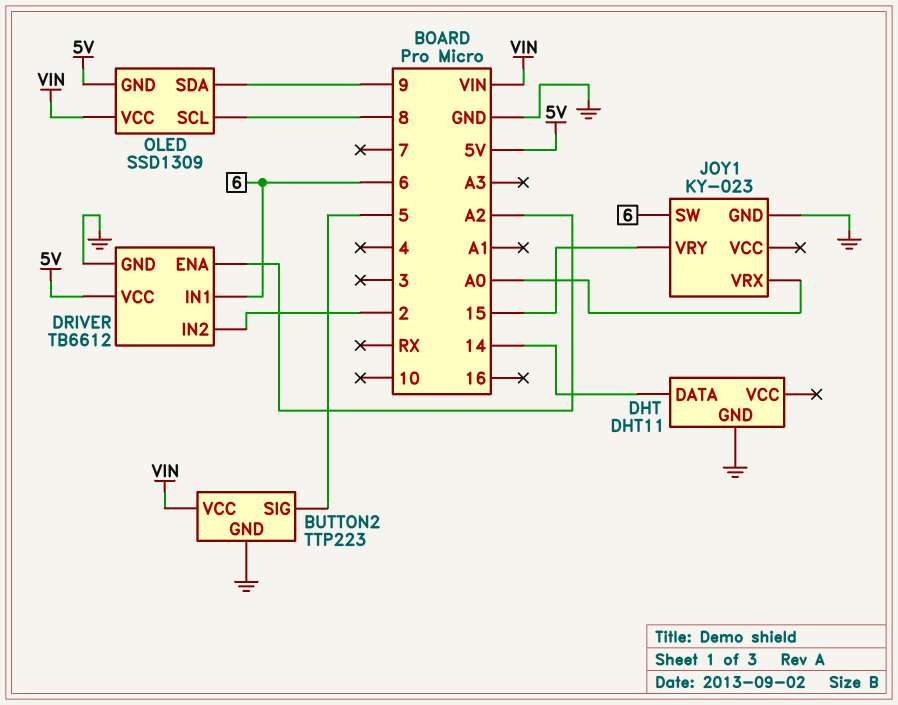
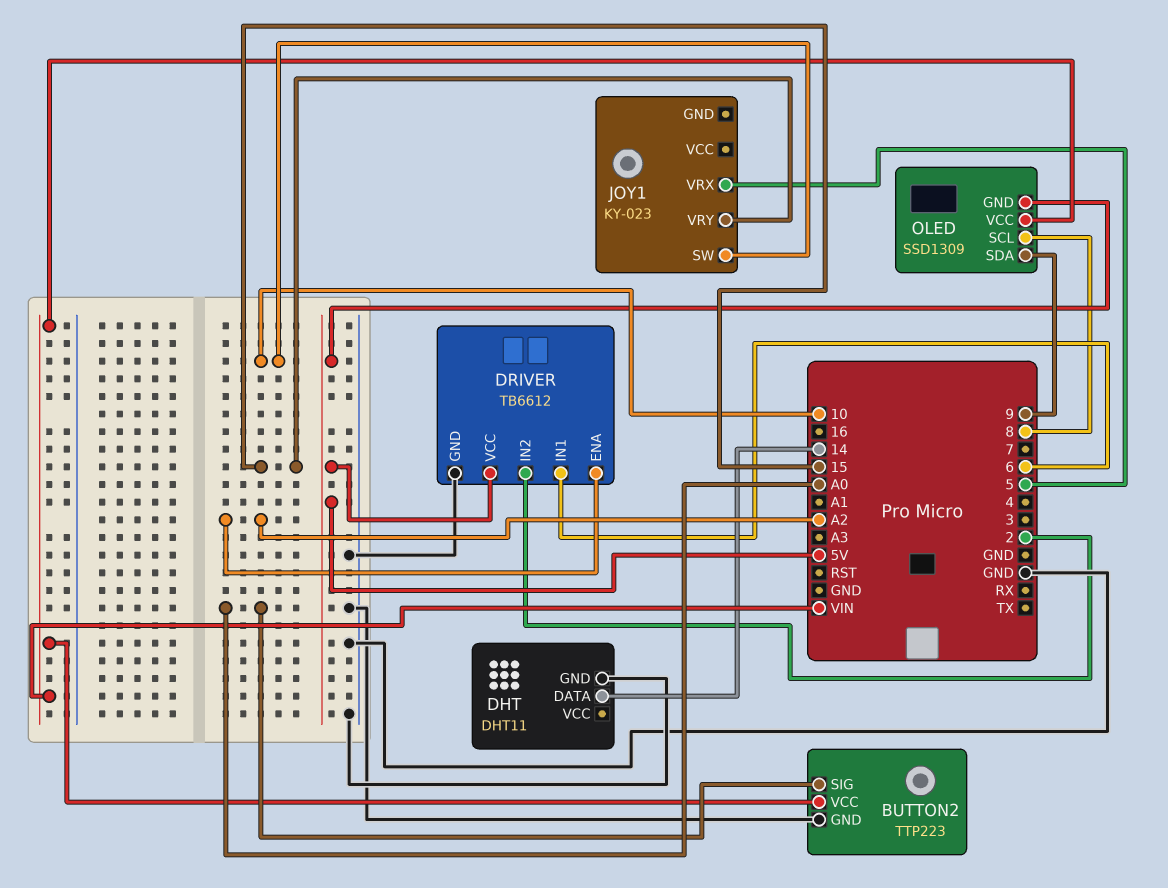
BUTTON2 pin SIG: 5 -> A0
JOY1 pin GND: GND -> none
JOY1 pin SW: 6 -> 10
JOY1 pin VRX: A0 -> 5

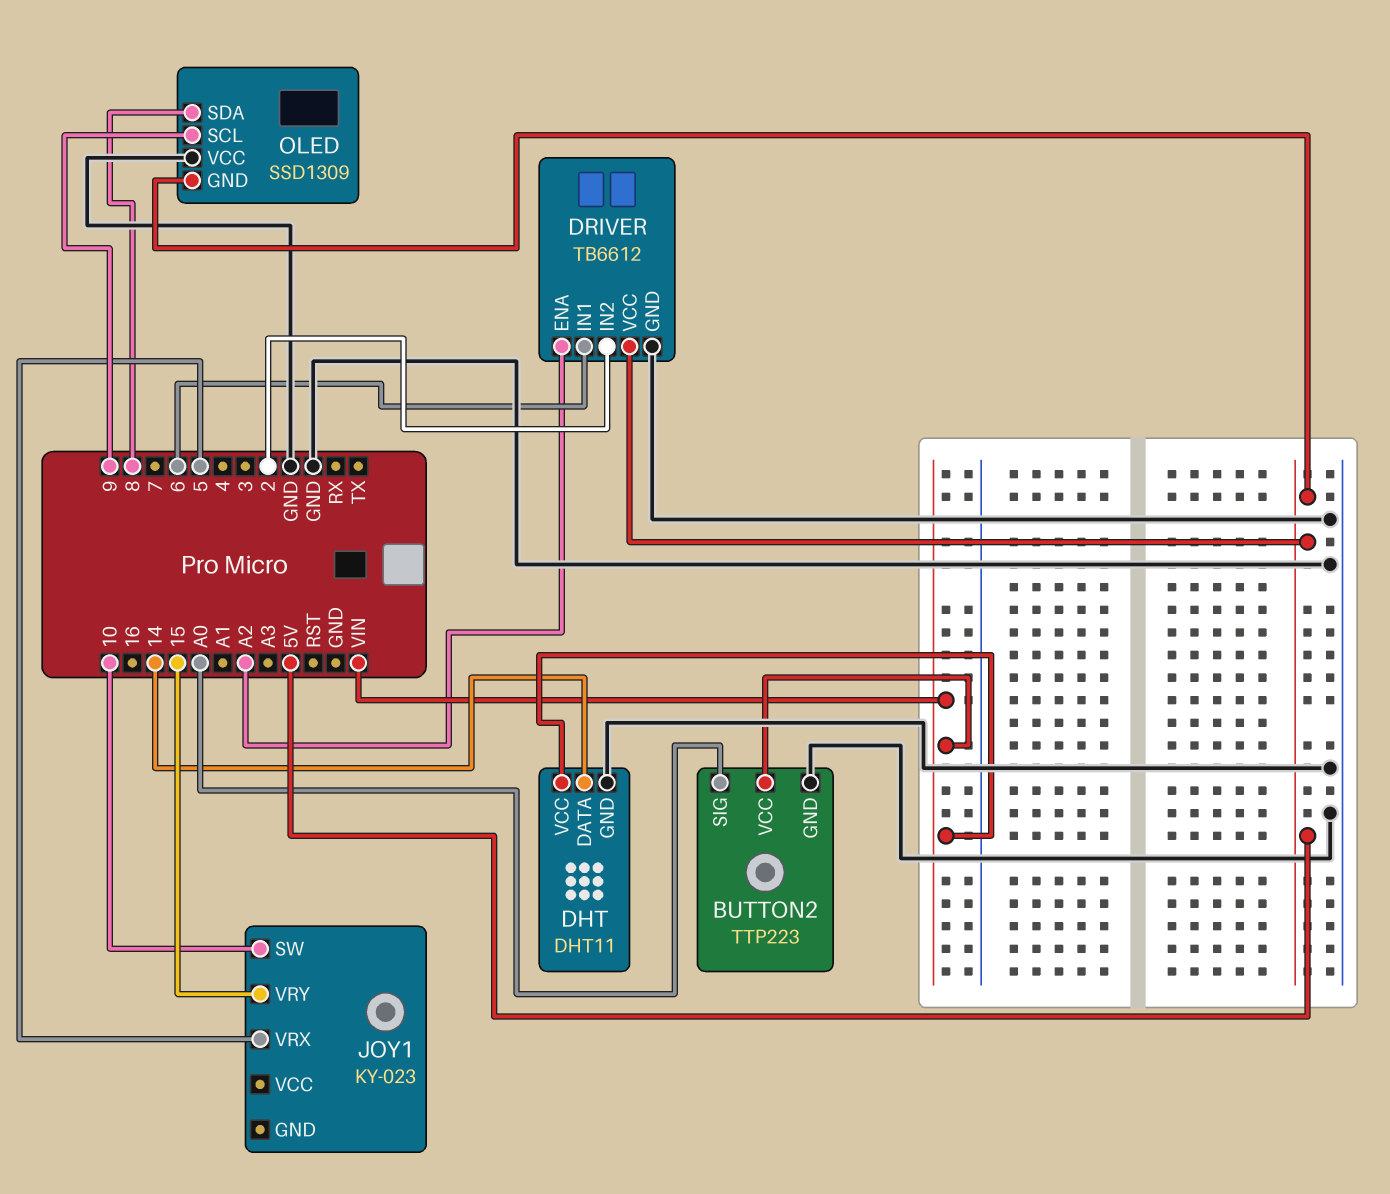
DHT pin VCC: none -> VIN
OLED pin SCL: 8 -> 9
OLED pin SDA: 9 -> 8
OLED pin VCC: VIN -> GND

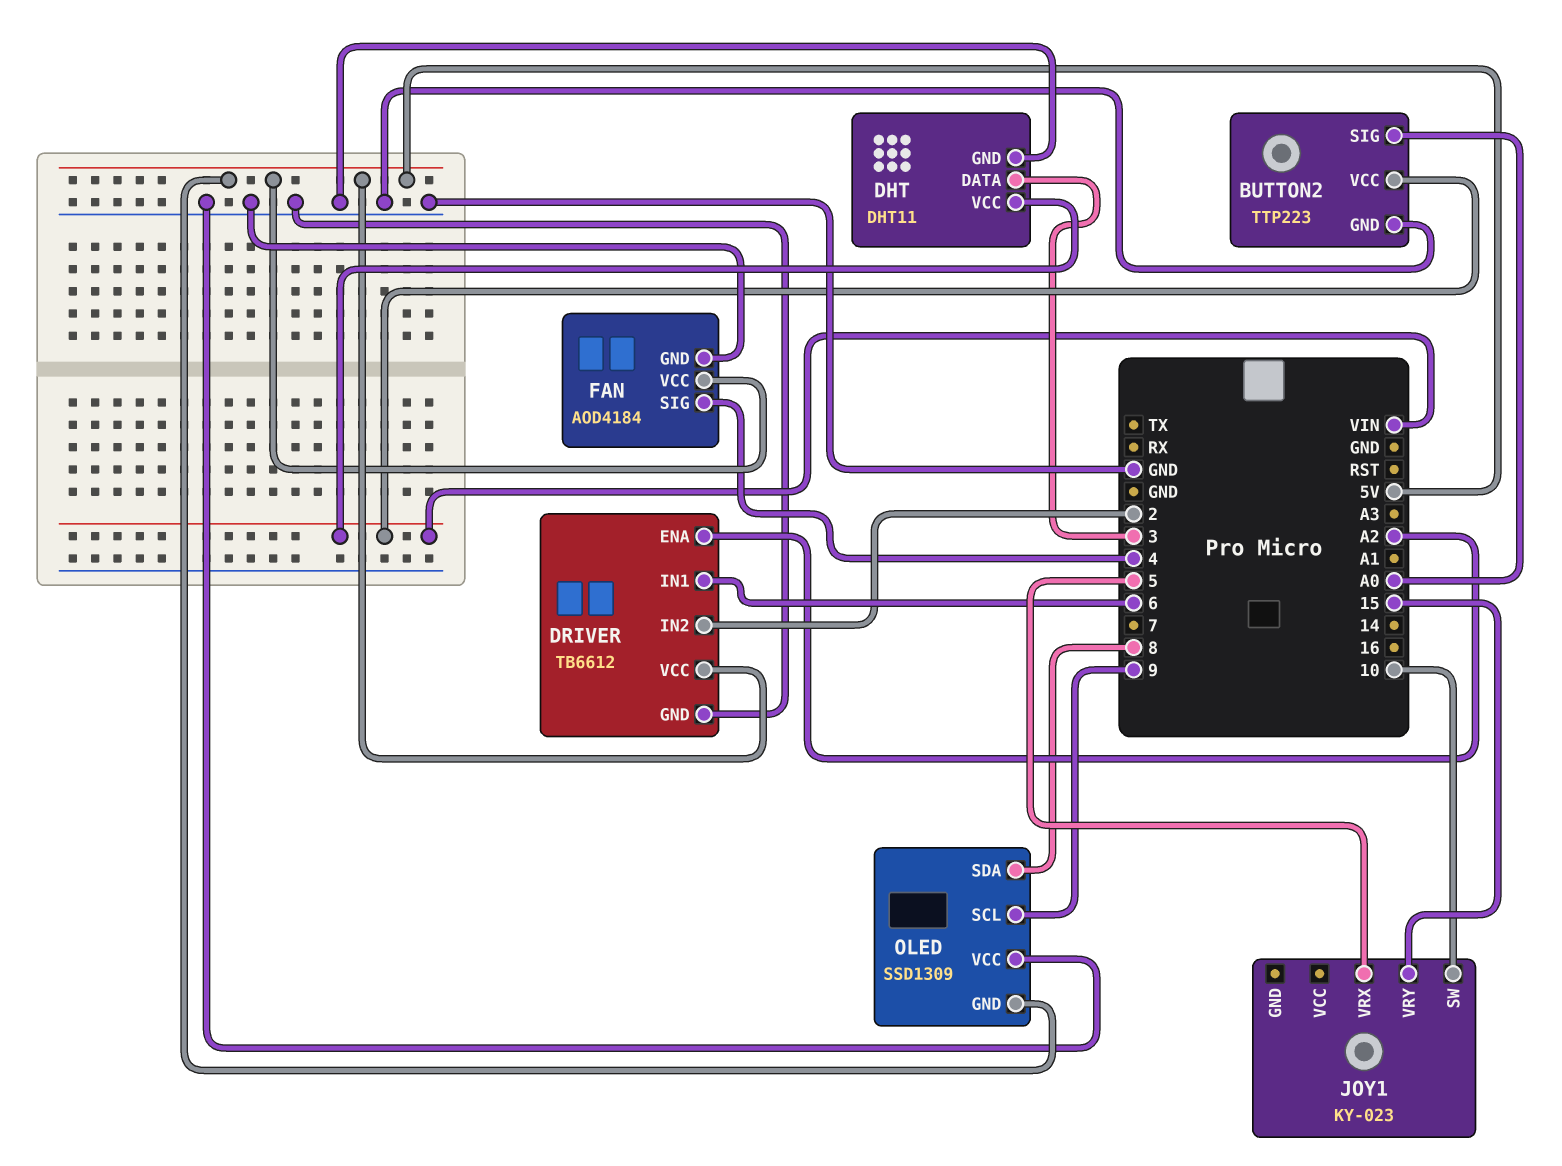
DHT pin DATA: 14 -> 3
FAN: none -> AOD4184
FAN pin GND: none -> GND
FAN pin SIG: none -> 4
FAN pin VCC: none -> 5V

